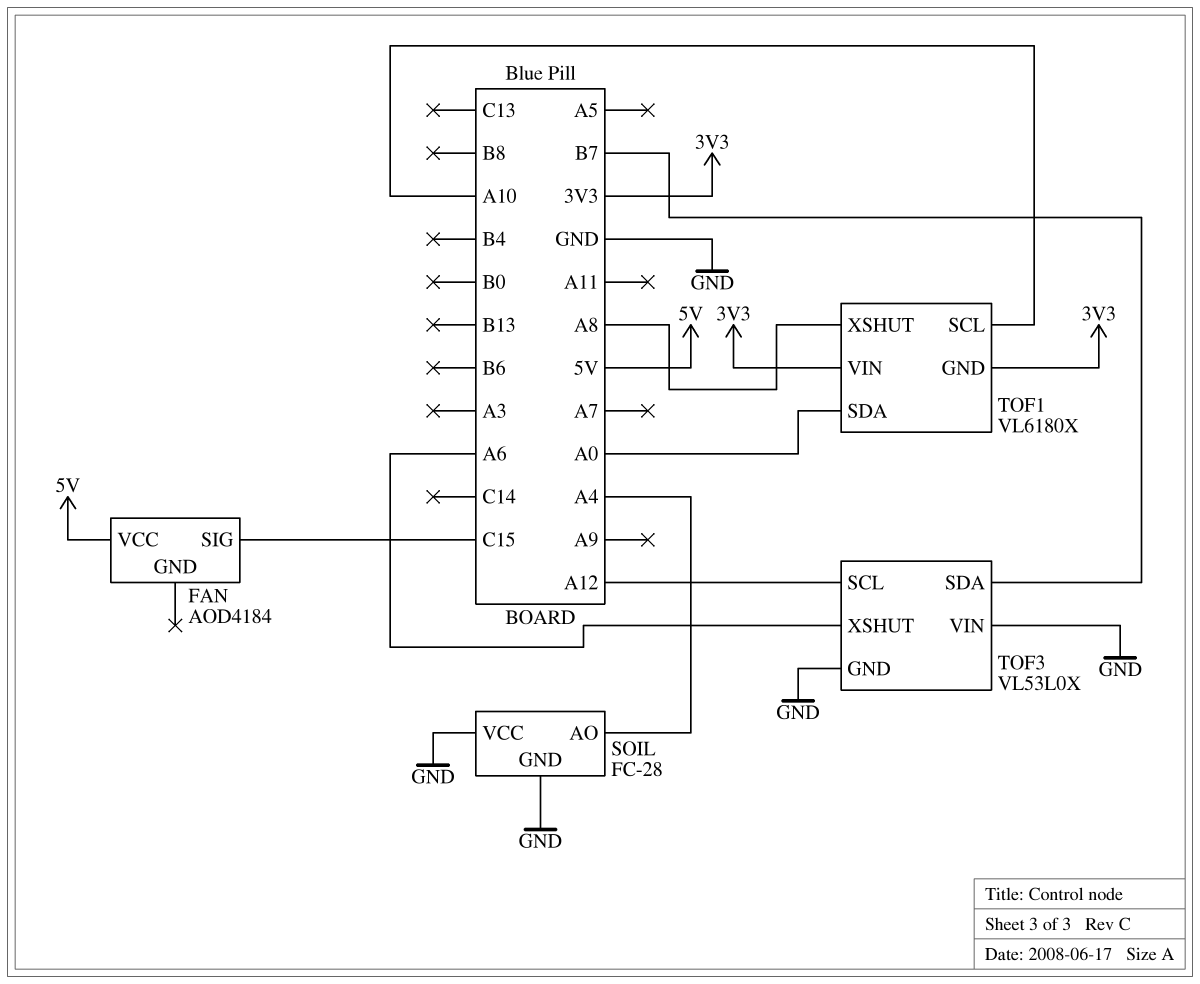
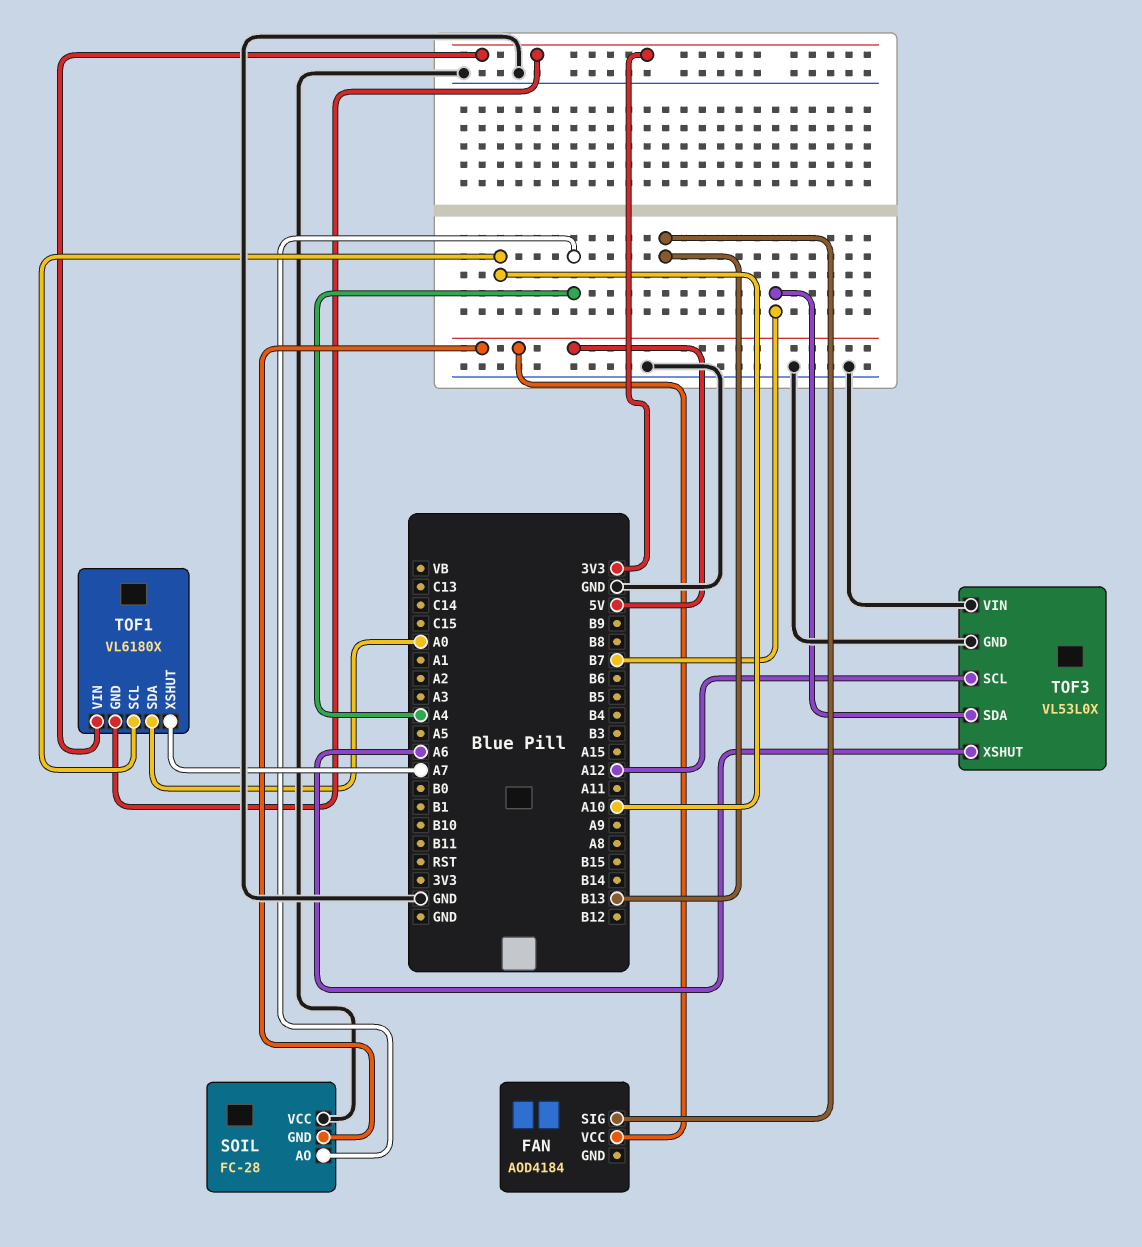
FAN pin SIG: C15 -> B13
SOIL pin GND: GND -> 5V
TOF1 pin XSHUT: A8 -> A7

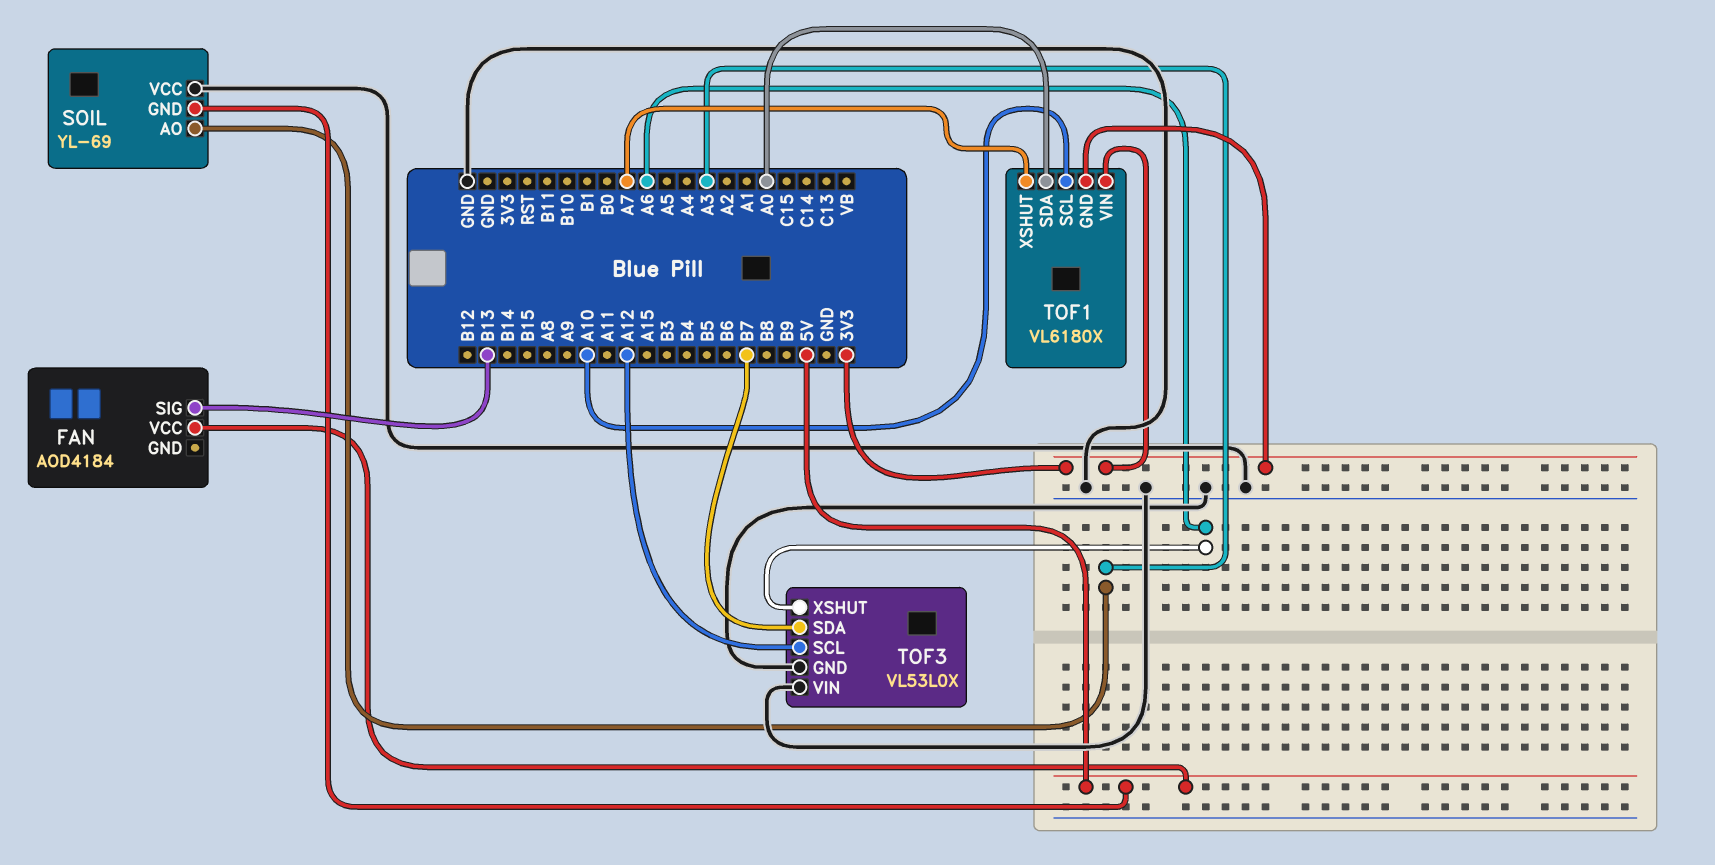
SOIL: FC-28 -> YL-69
SOIL pin AO: A4 -> A3

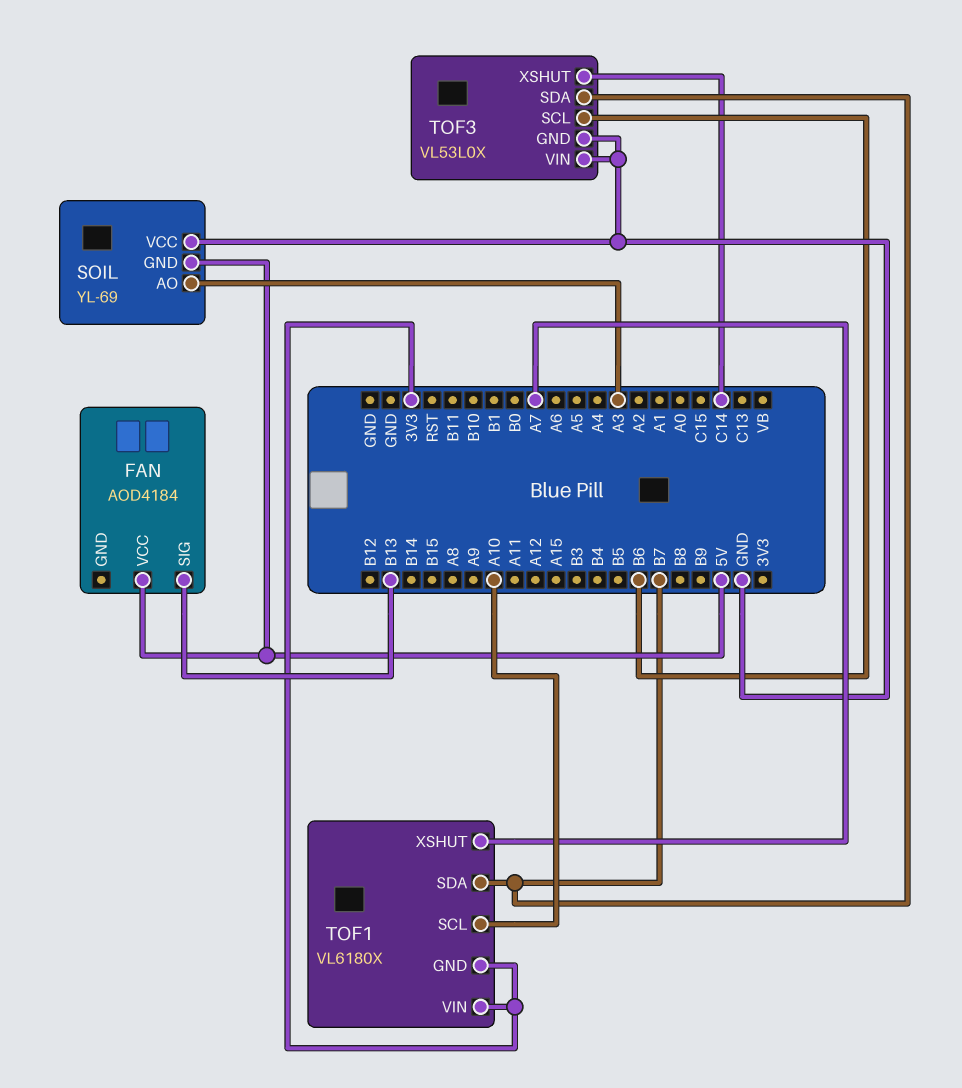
TOF1 pin SDA: A0 -> B7
TOF3 pin SCL: A12 -> B6
TOF3 pin XSHUT: A6 -> C14

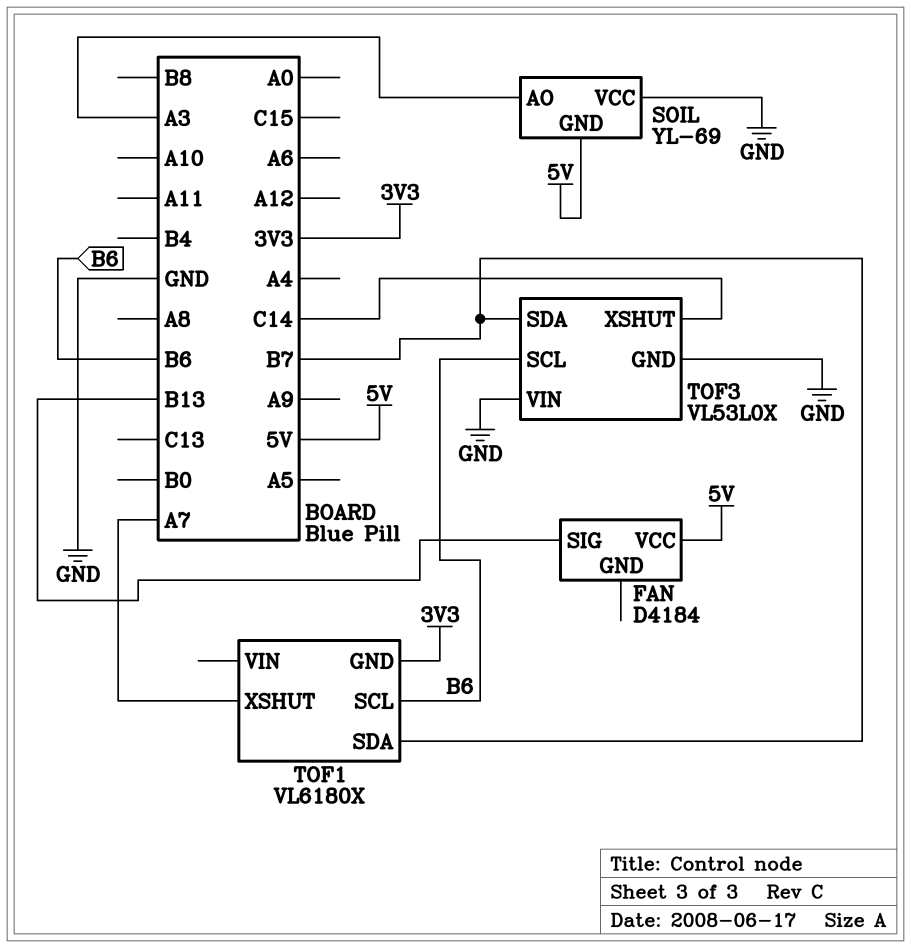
FAN: AOD4184 -> D4184
TOF1 pin SCL: A10 -> B6
TOF1 pin VIN: 3V3 -> none

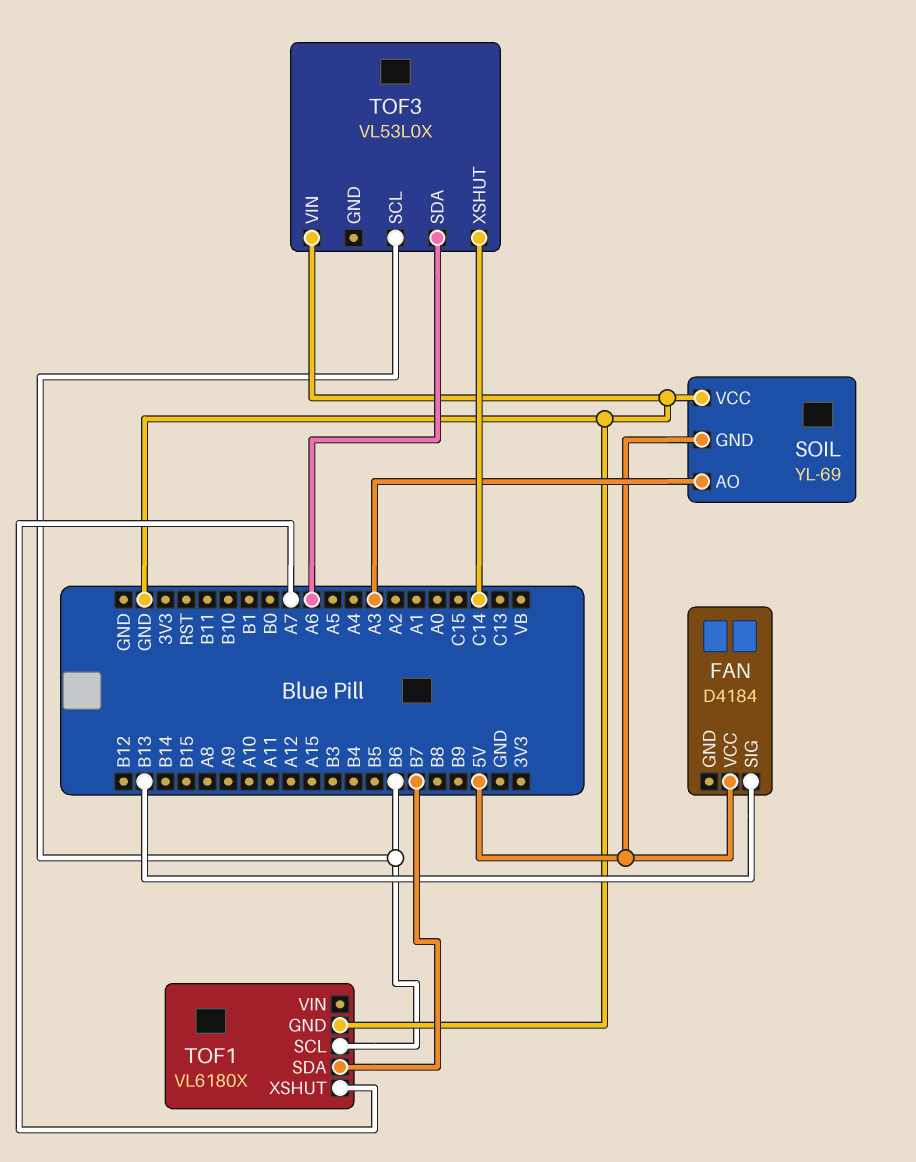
TOF1 pin GND: 3V3 -> GND
TOF3 pin GND: GND -> none
TOF3 pin SDA: B7 -> A6

